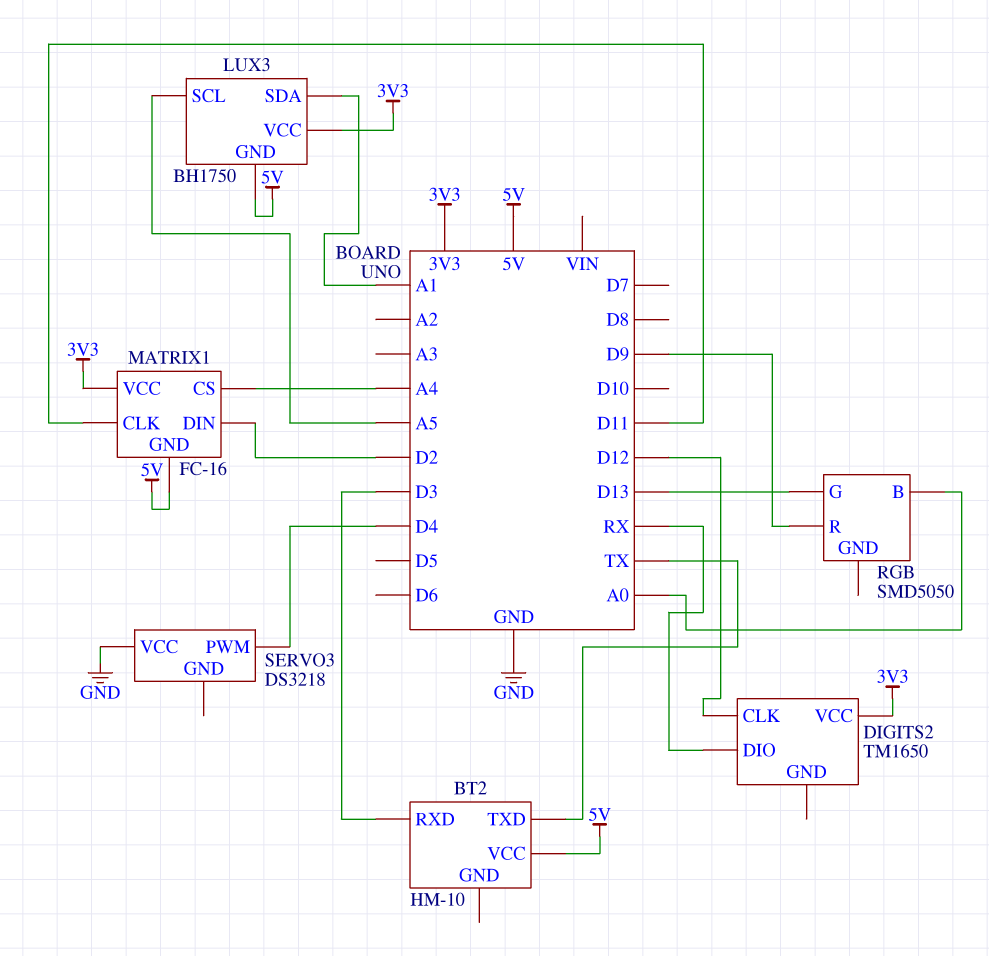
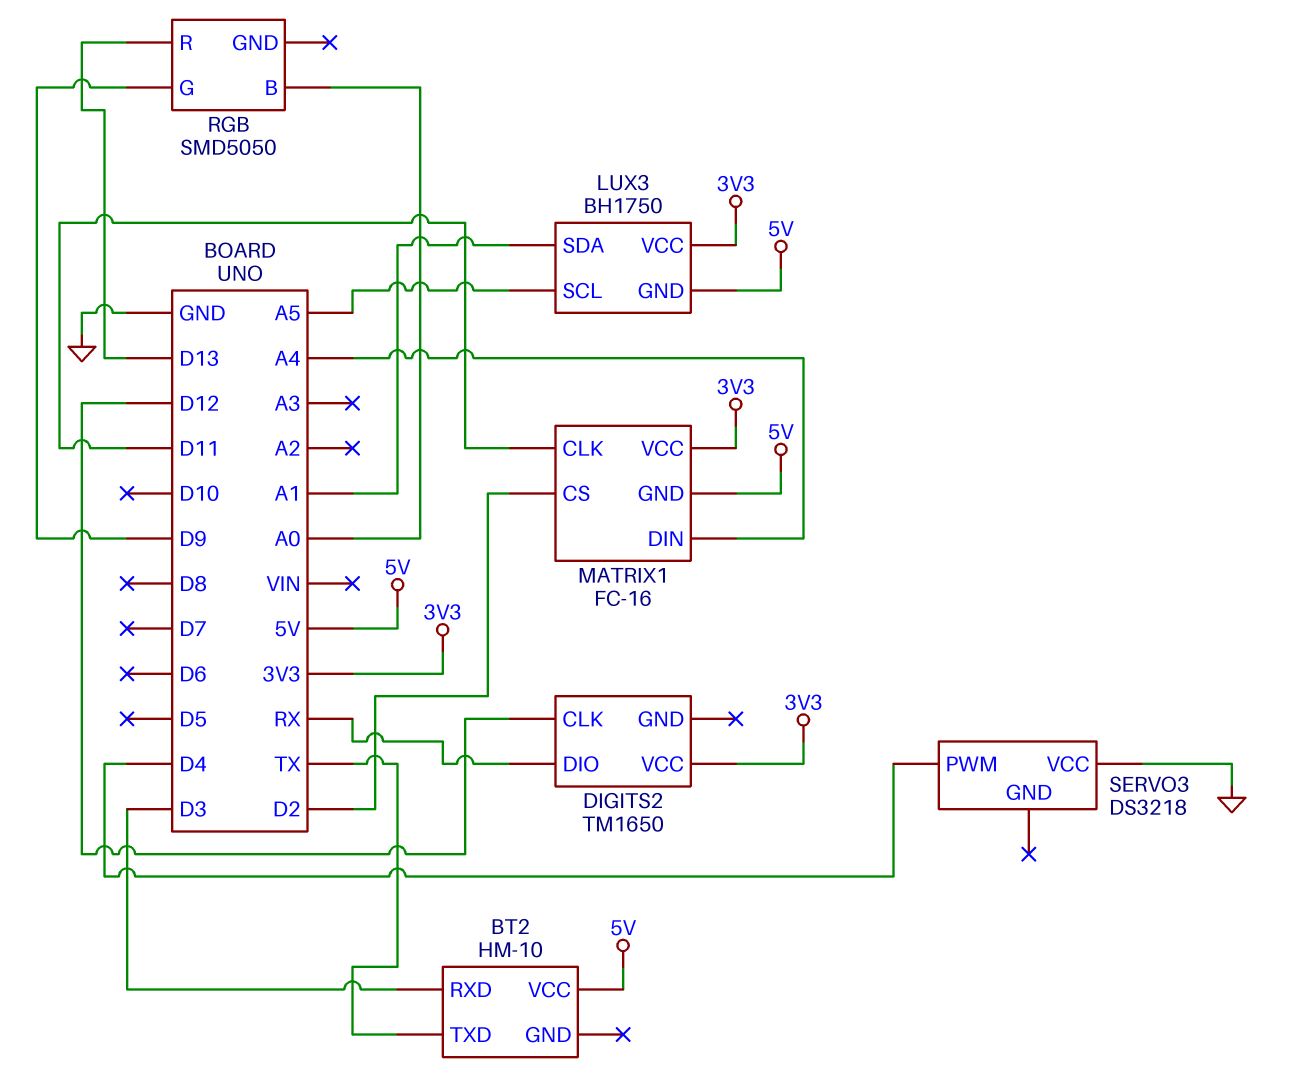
MATRIX1 pin CS: A4 -> D2
MATRIX1 pin DIN: D2 -> A4
RGB pin G: D13 -> D9
RGB pin R: D9 -> D13

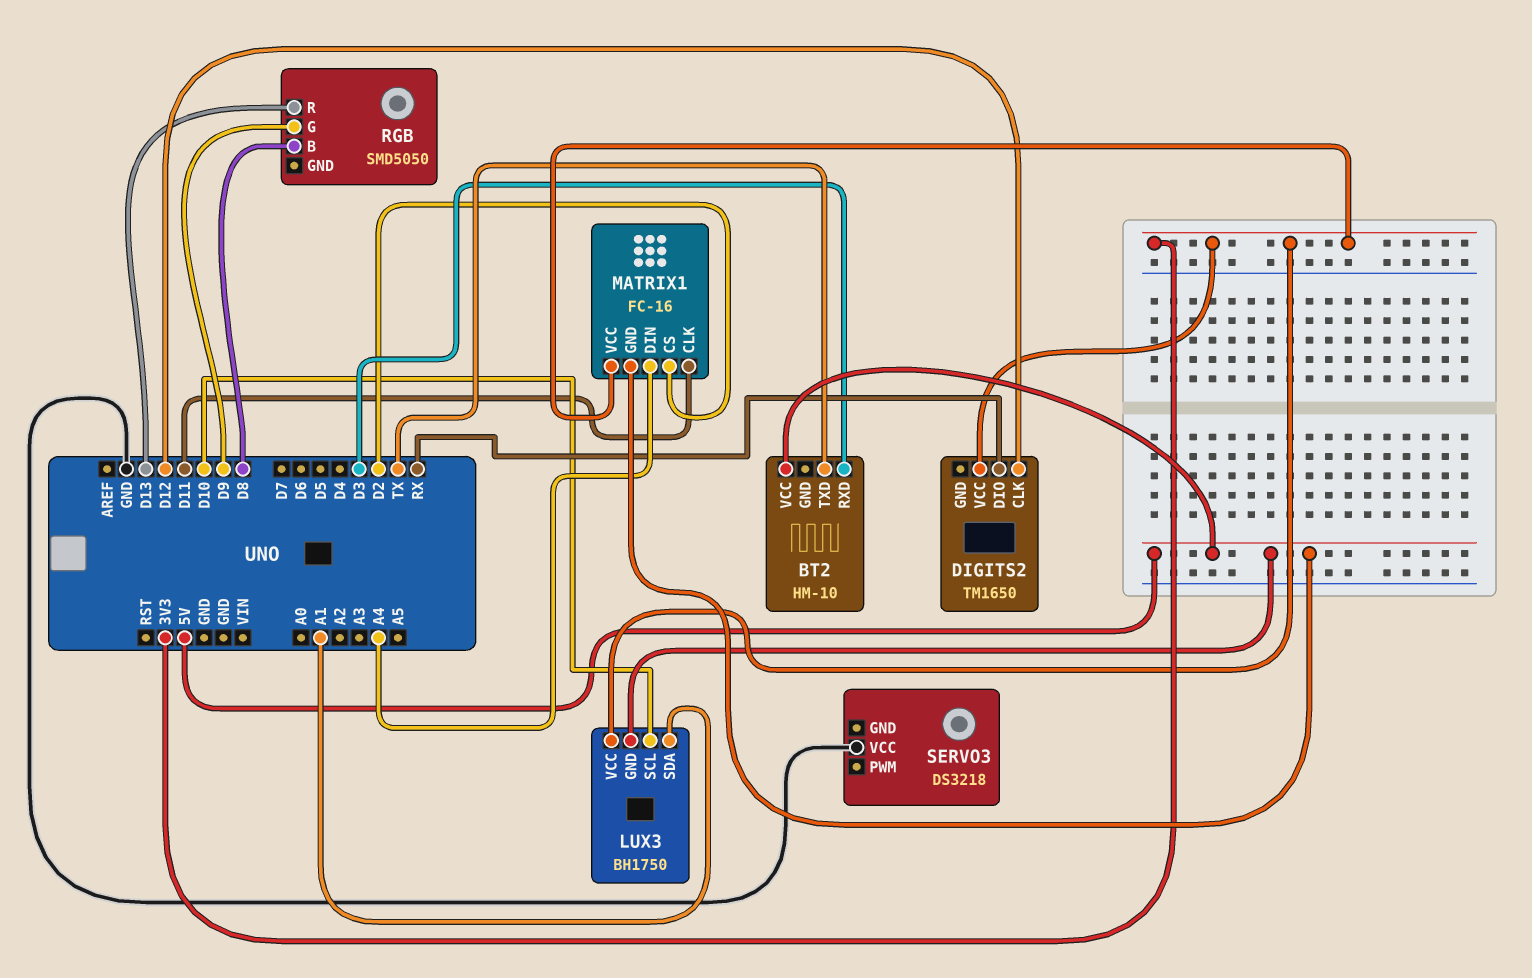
LUX3 pin SCL: A5 -> D10
RGB pin B: A0 -> D8
SERVO3 pin PWM: D4 -> none

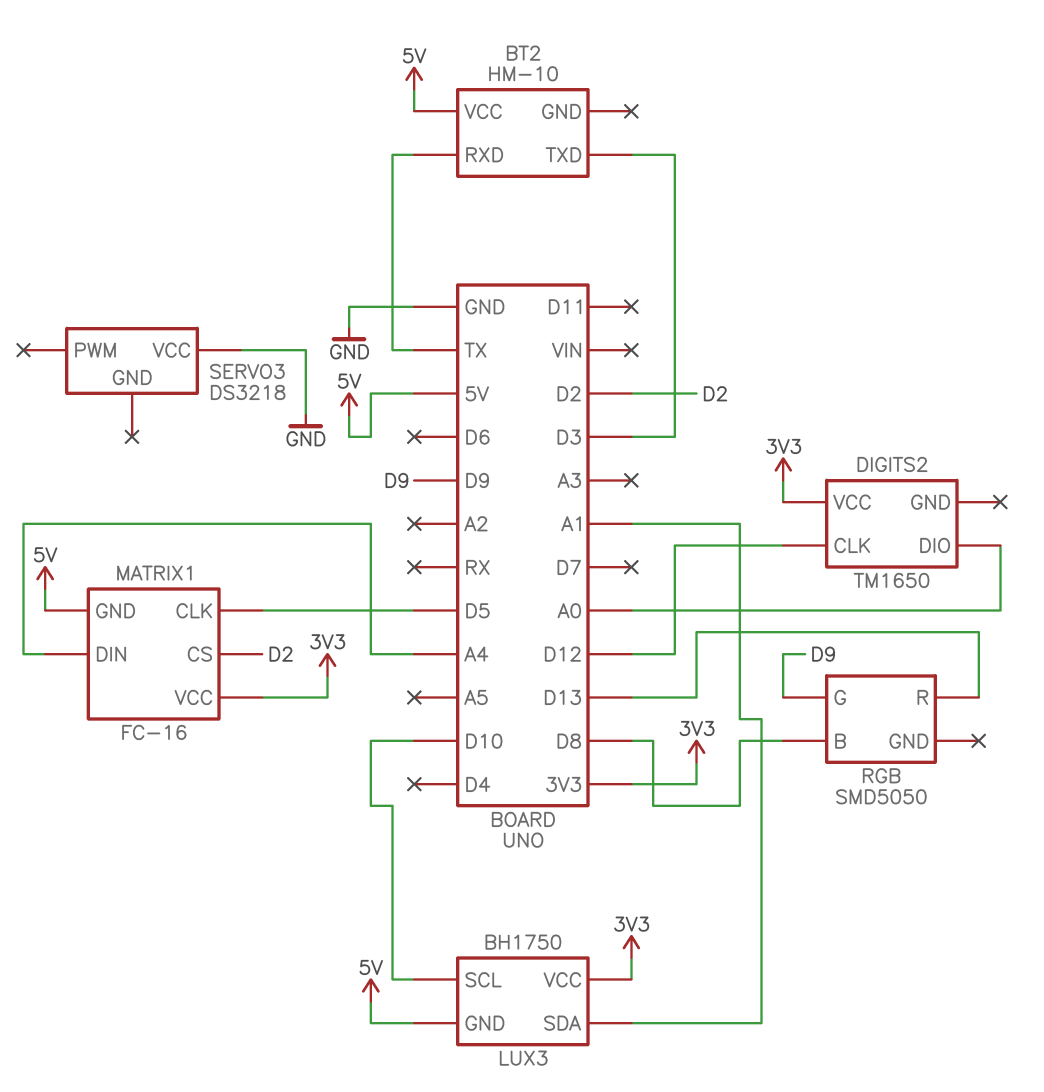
BT2 pin RXD: D3 -> TX
BT2 pin TXD: TX -> D3
DIGITS2 pin DIO: RX -> A0
MATRIX1 pin CLK: D11 -> D5

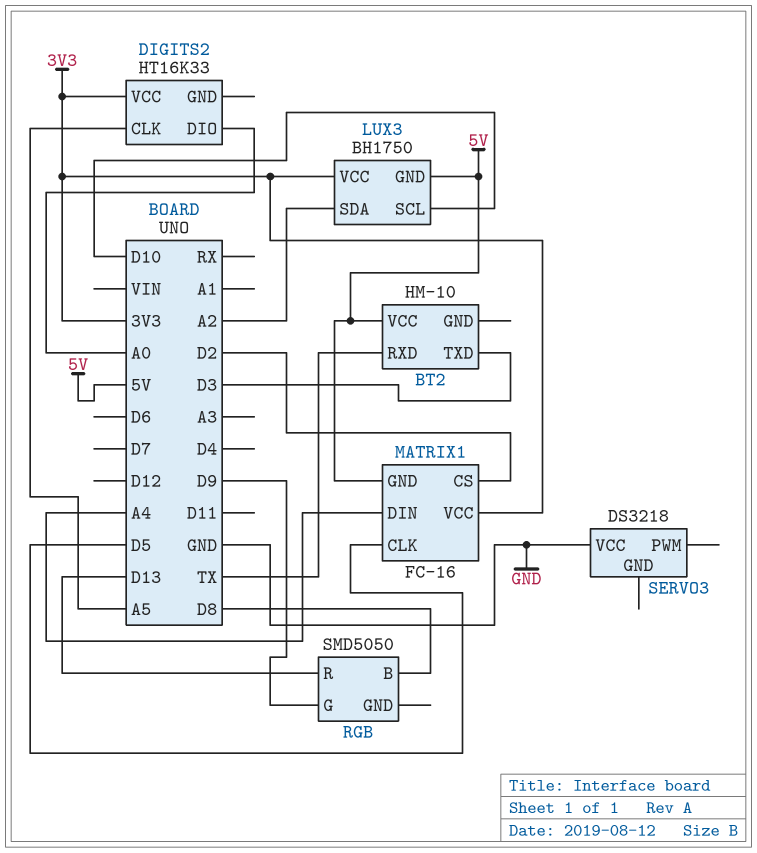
DIGITS2: TM1650 -> HT16K33
DIGITS2 pin CLK: D12 -> A5
LUX3 pin SDA: A1 -> A2

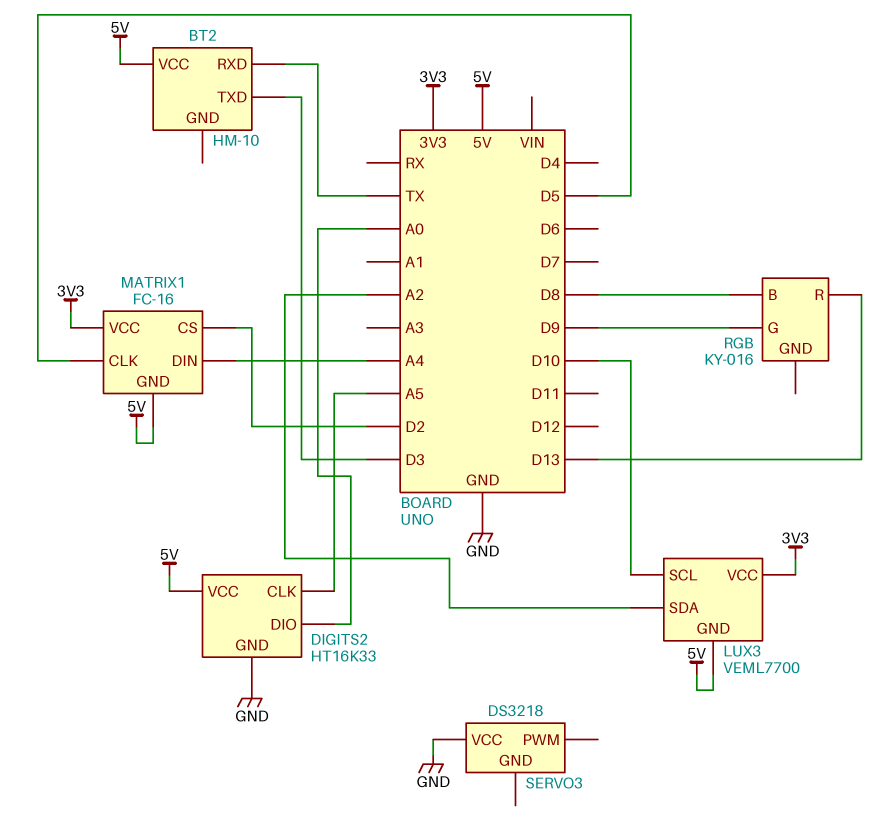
DIGITS2 pin GND: none -> GND
DIGITS2 pin VCC: 3V3 -> 5V
LUX3: BH1750 -> VEML7700
RGB: SMD5050 -> KY-016

